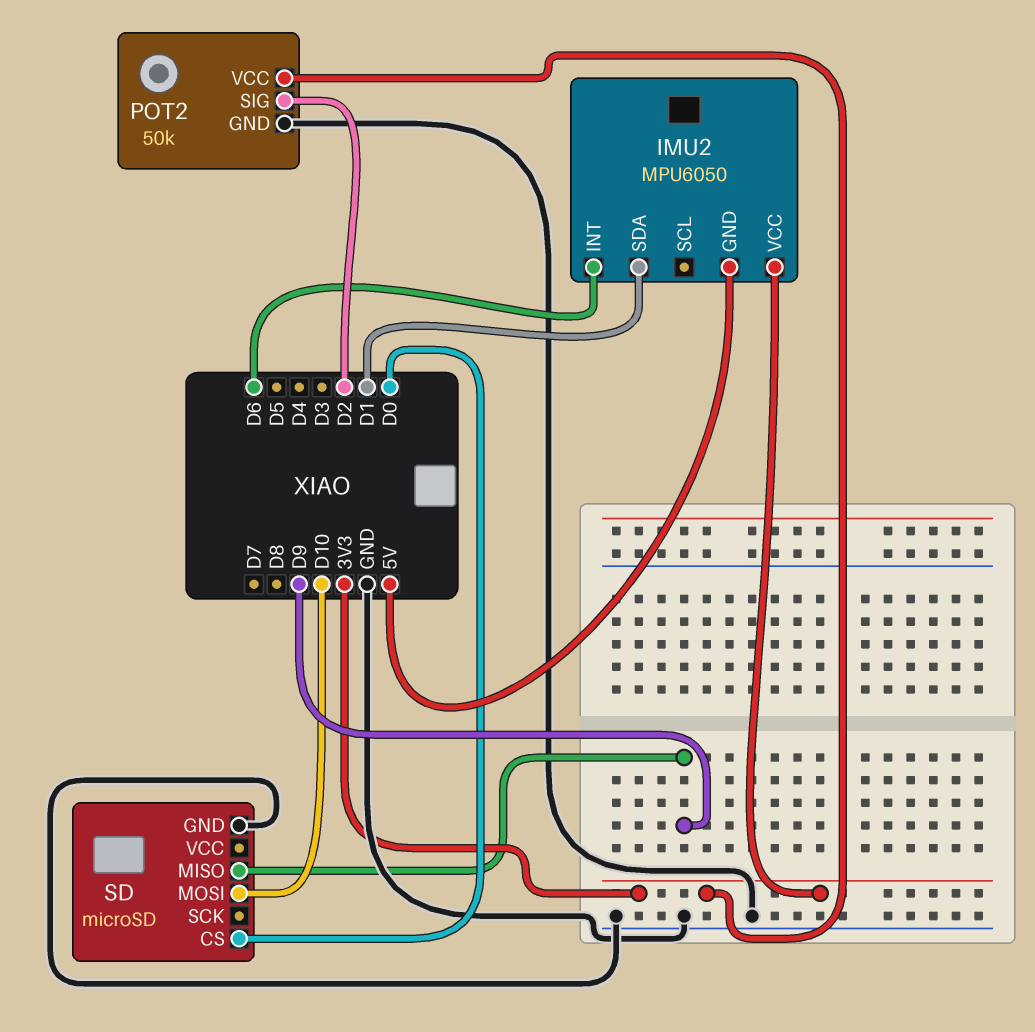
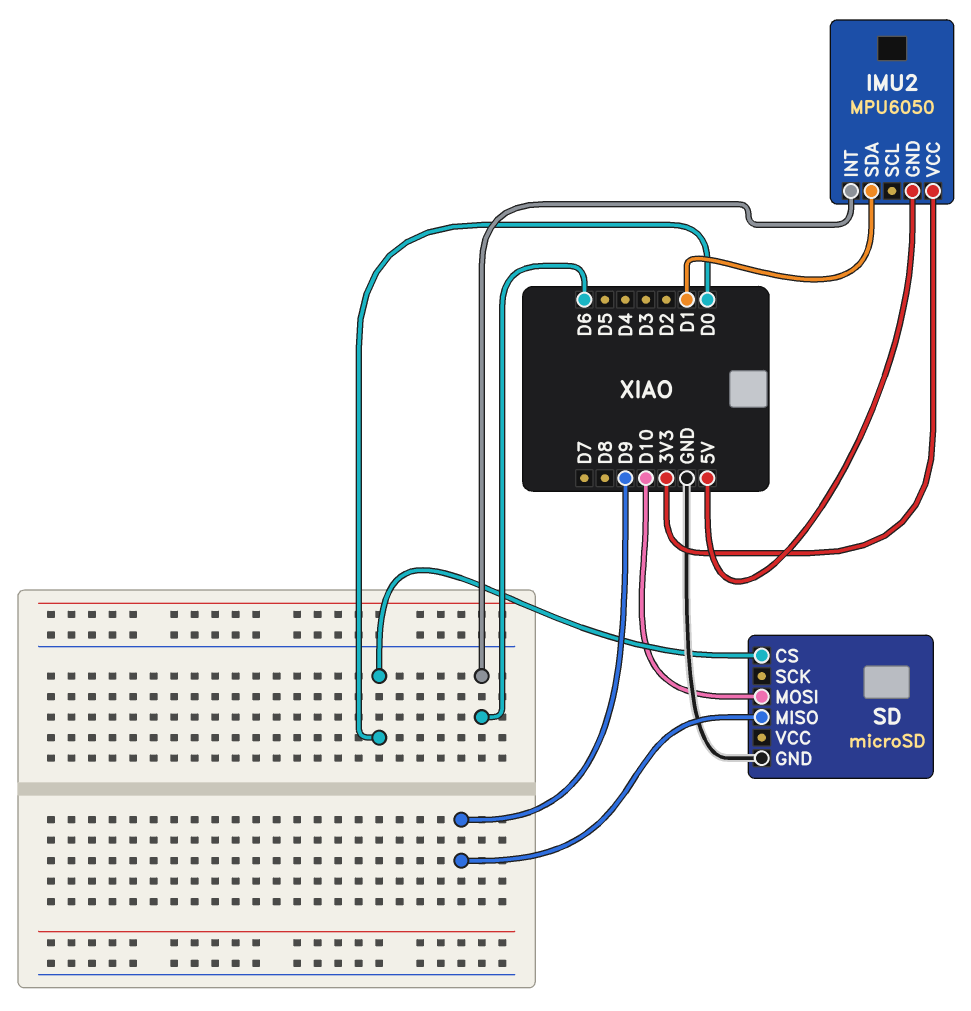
POT2: 50k -> none
POT2 pin GND: GND -> none
POT2 pin SIG: D2 -> none
POT2 pin VCC: 3V3 -> none

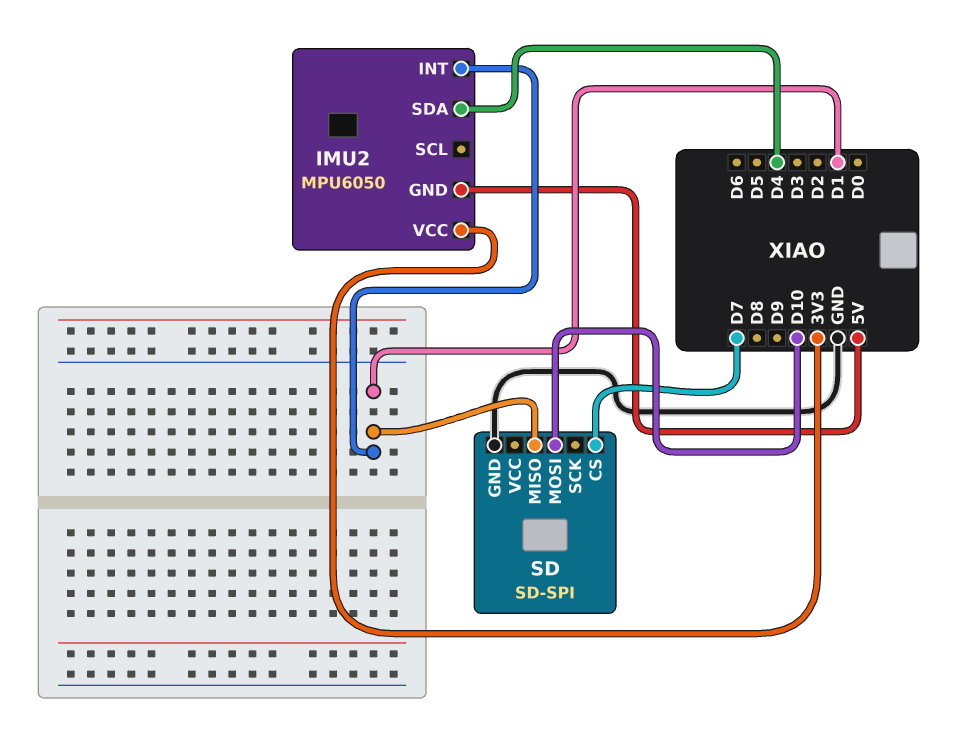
IMU2 pin INT: D6 -> D1
IMU2 pin SDA: D1 -> D4
SD: microSD -> SD-SPI
SD pin CS: D0 -> D7
SD pin MISO: D9 -> D1

